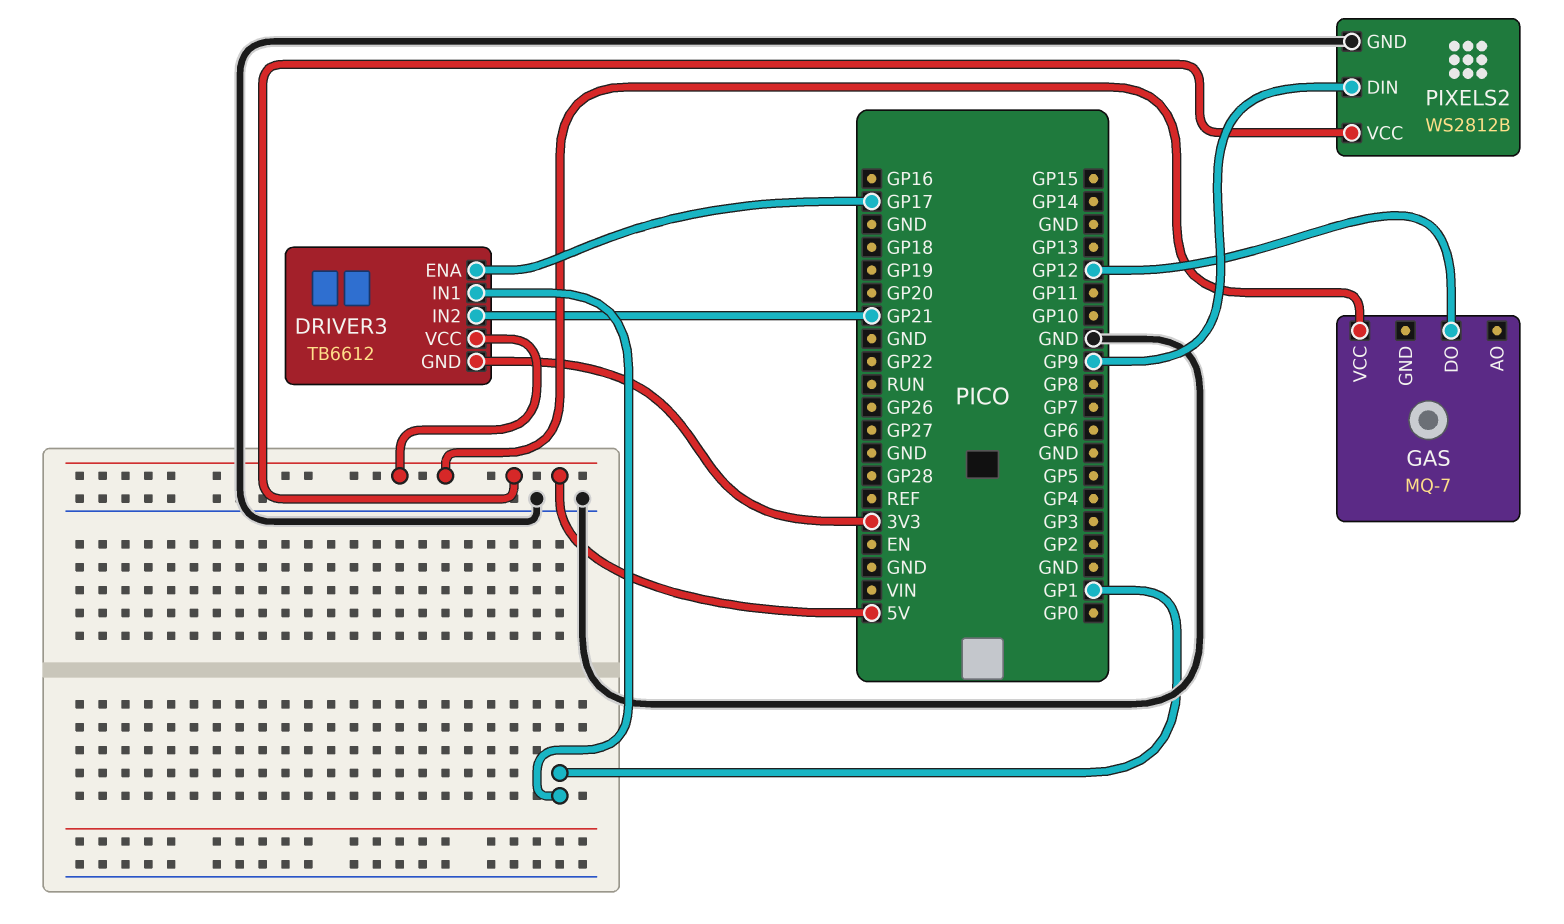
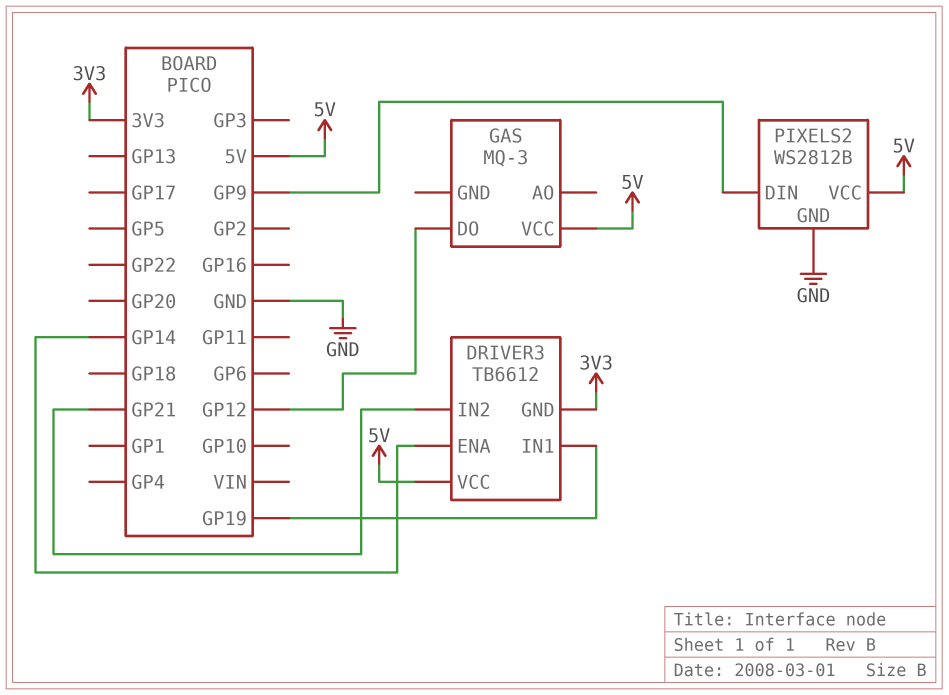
DRIVER3 pin ENA: GP17 -> GP14
DRIVER3 pin IN1: GP1 -> GP19
GAS: MQ-7 -> MQ-3

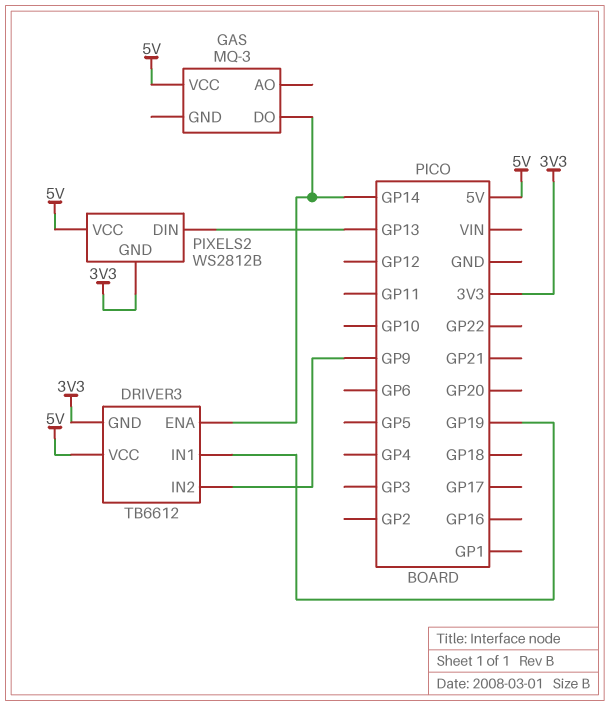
DRIVER3 pin IN2: GP21 -> GP9
GAS pin DO: GP12 -> GP14
PIXELS2 pin DIN: GP9 -> GP13
PIXELS2 pin GND: GND -> 3V3

